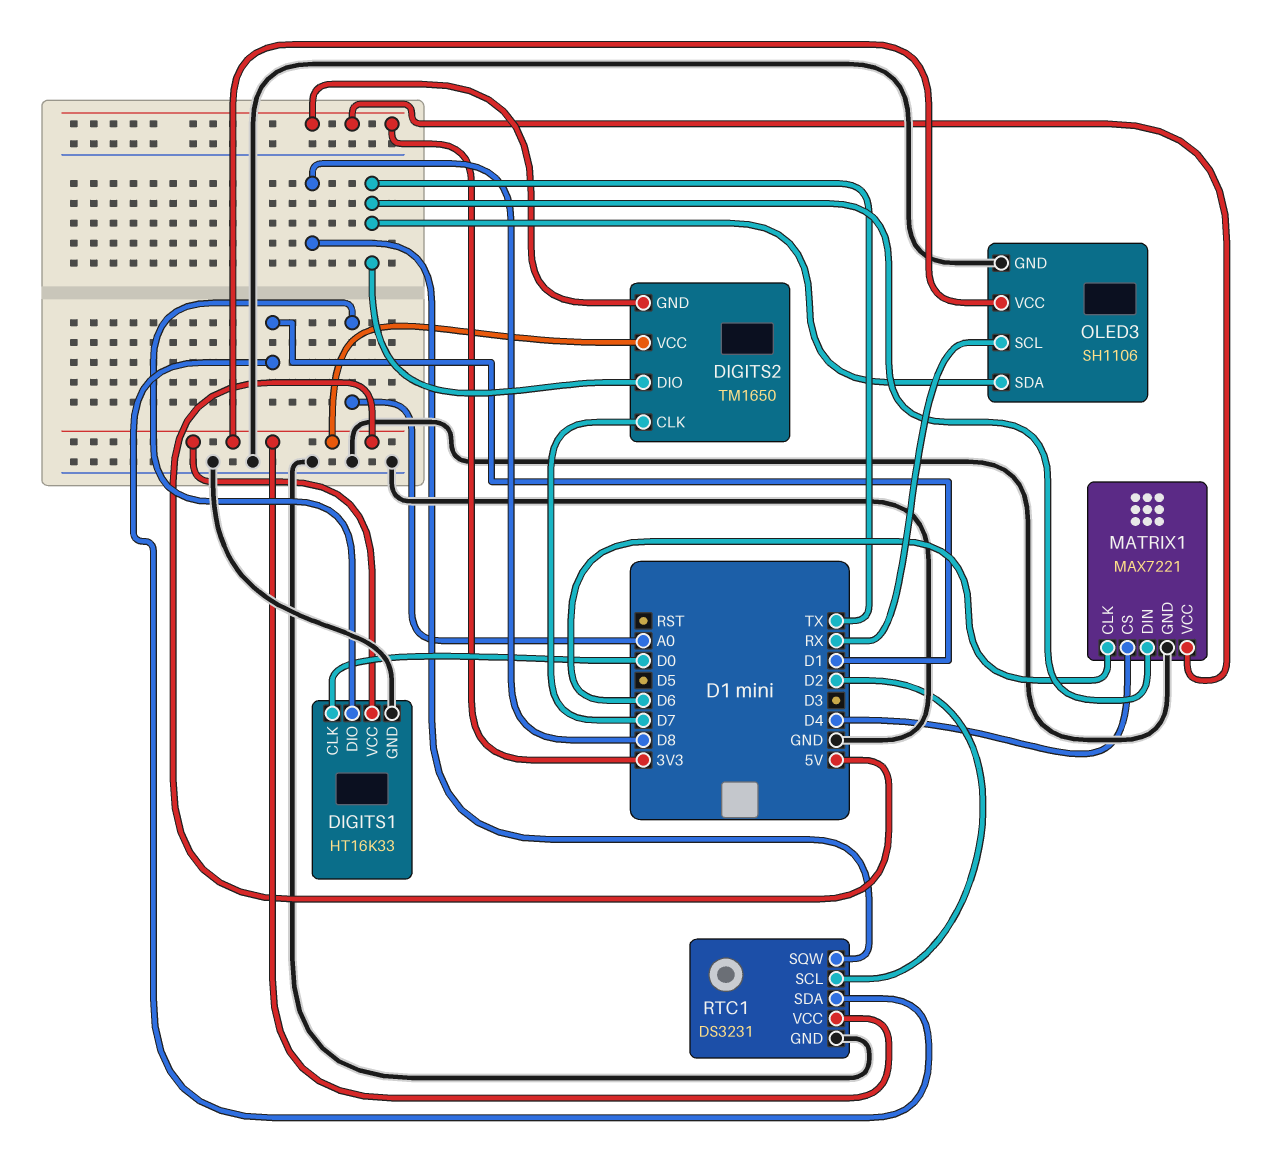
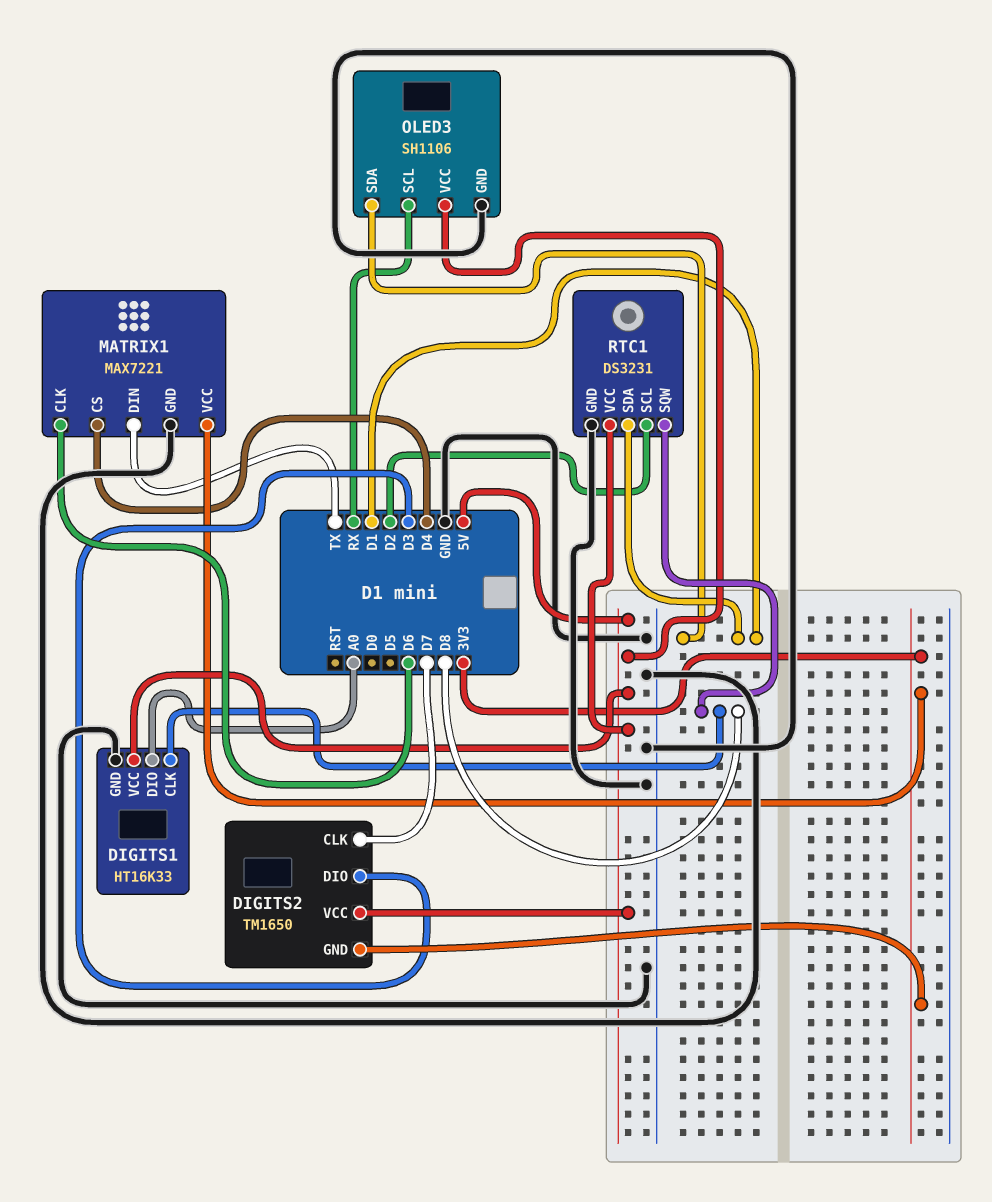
DIGITS1 pin CLK: D0 -> D8
DIGITS2 pin DIO: TX -> D3
OLED3 pin SDA: TX -> D1

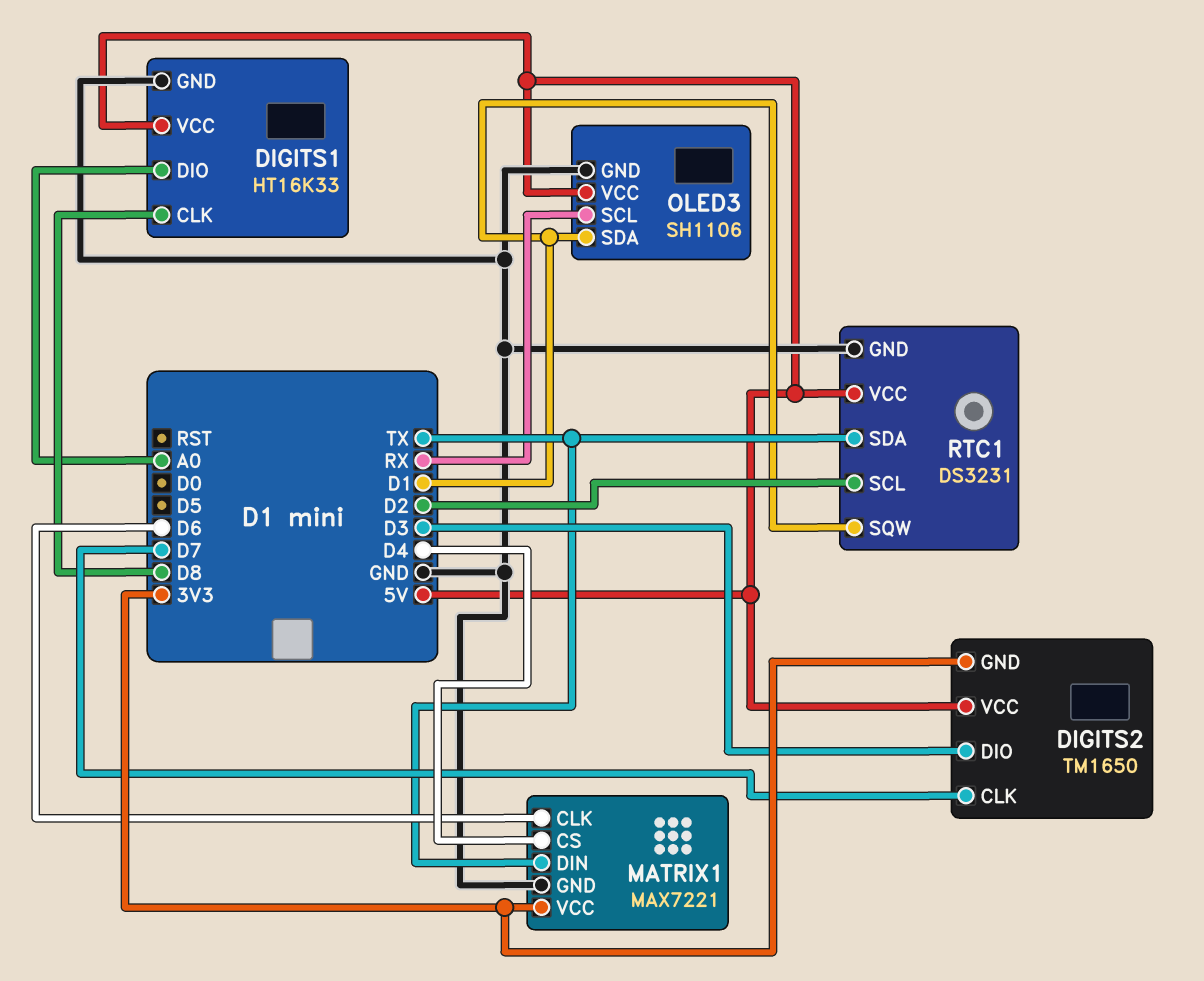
RTC1 pin SDA: D1 -> TX
RTC1 pin SQW: D8 -> D1

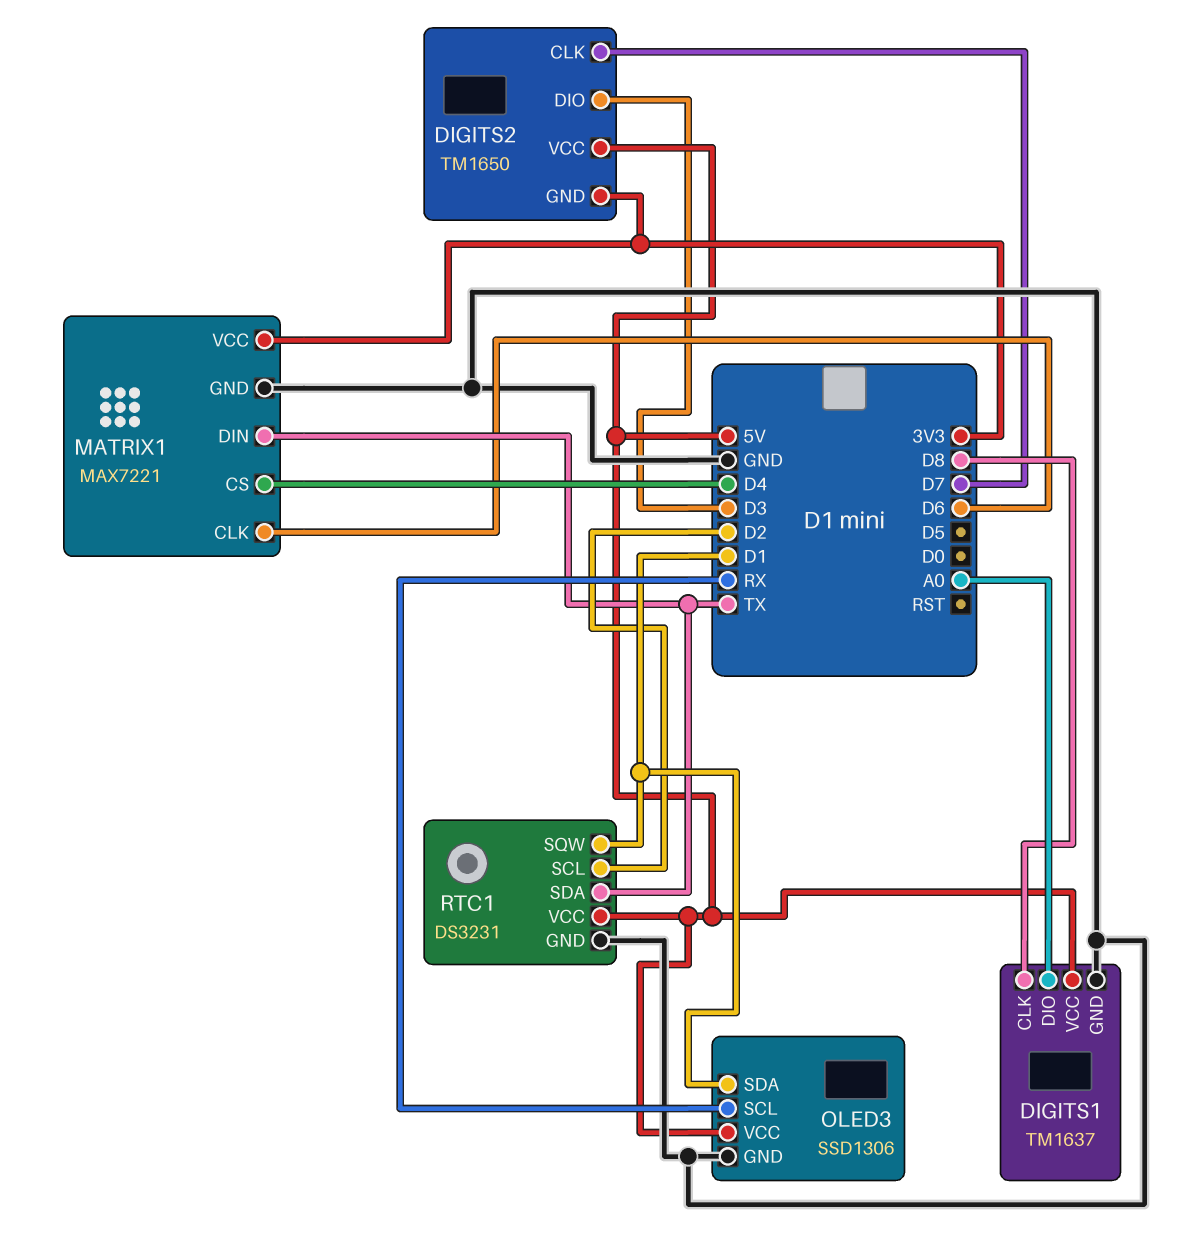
DIGITS1: HT16K33 -> TM1637
OLED3: SH1106 -> SSD1306

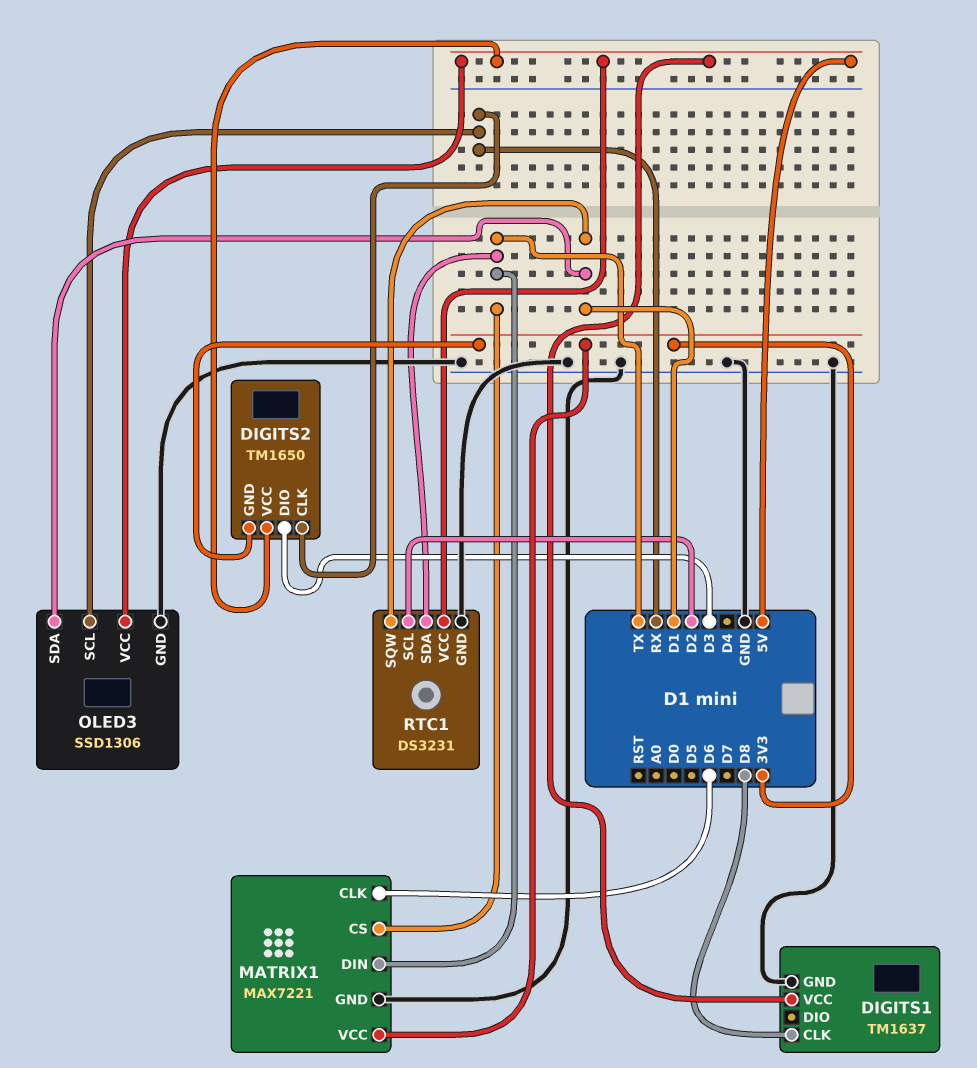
DIGITS1 pin DIO: A0 -> none
DIGITS2 pin CLK: D7 -> RX
MATRIX1 pin CS: D4 -> TX

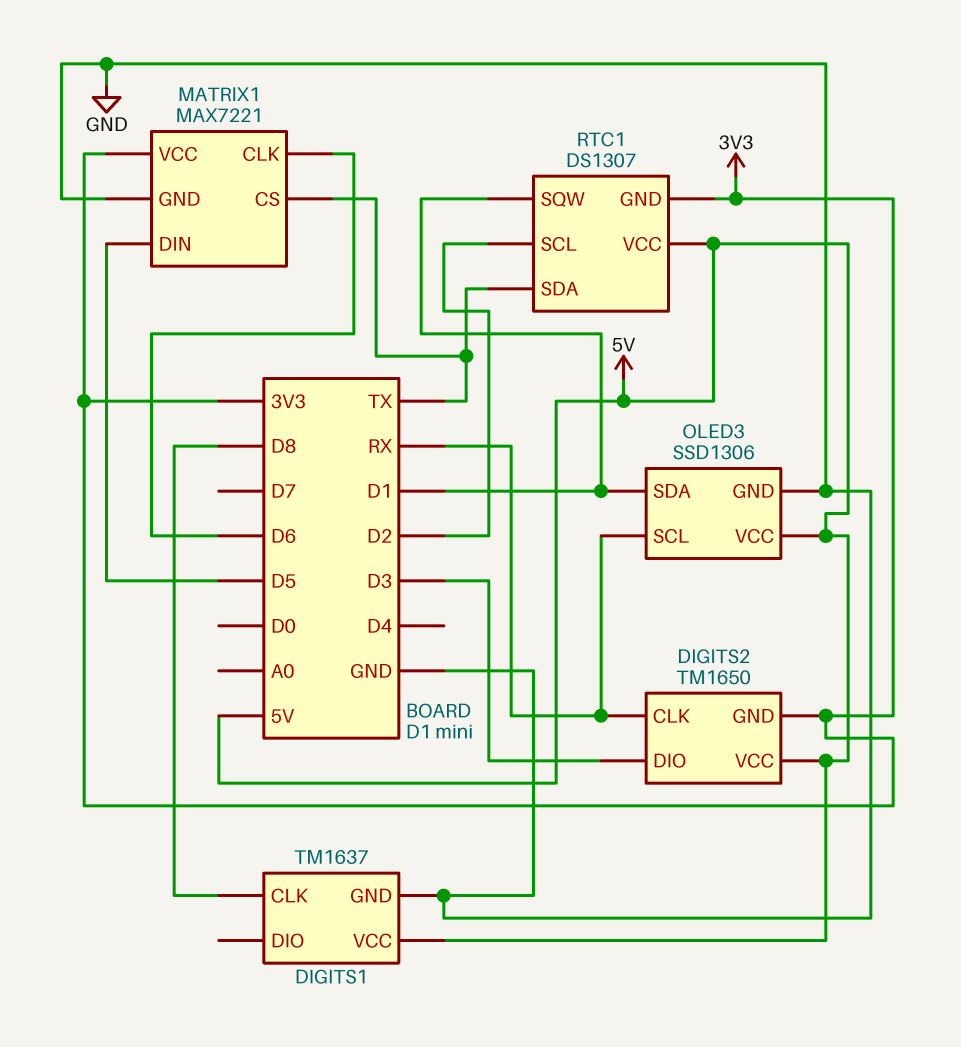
MATRIX1 pin DIN: TX -> D5
RTC1: DS3231 -> DS1307
RTC1 pin GND: GND -> 3V3

